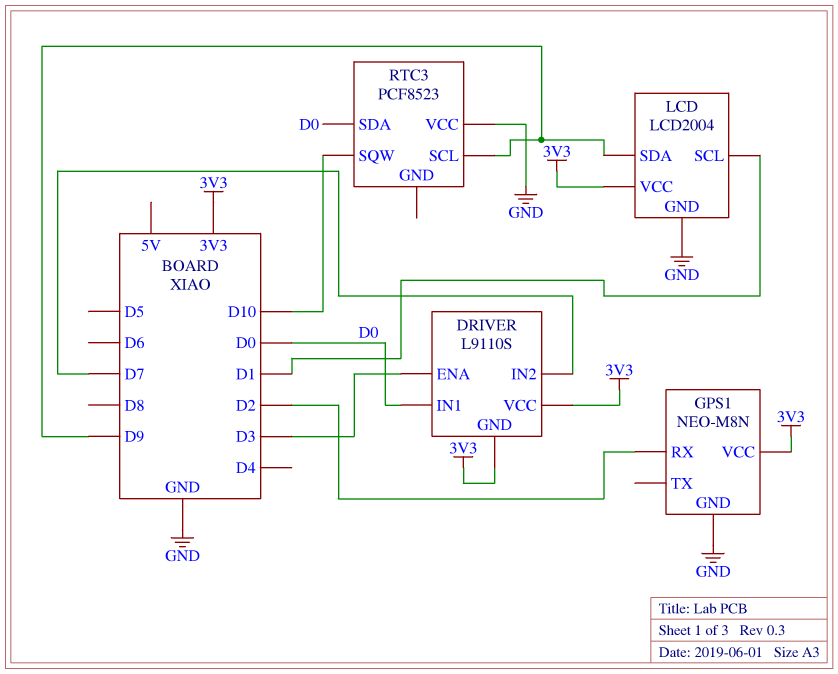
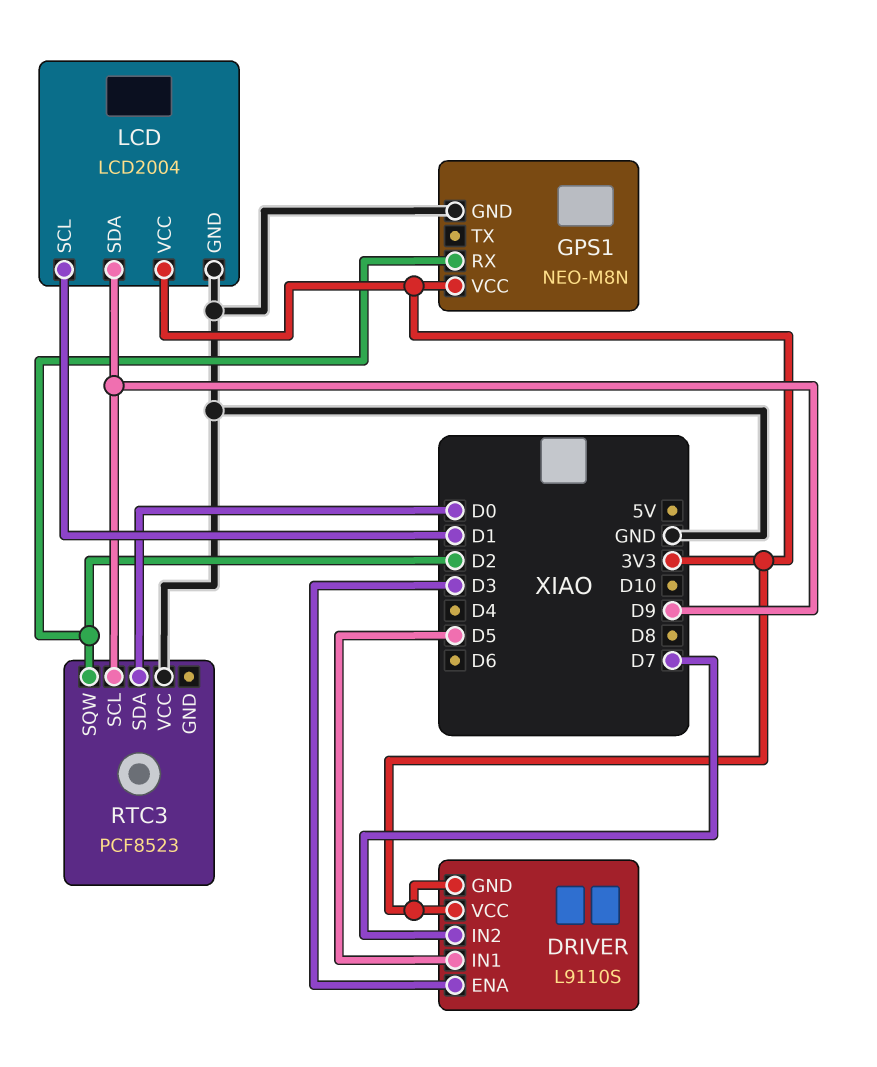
DRIVER pin IN1: D0 -> D5
RTC3 pin SQW: D10 -> D2

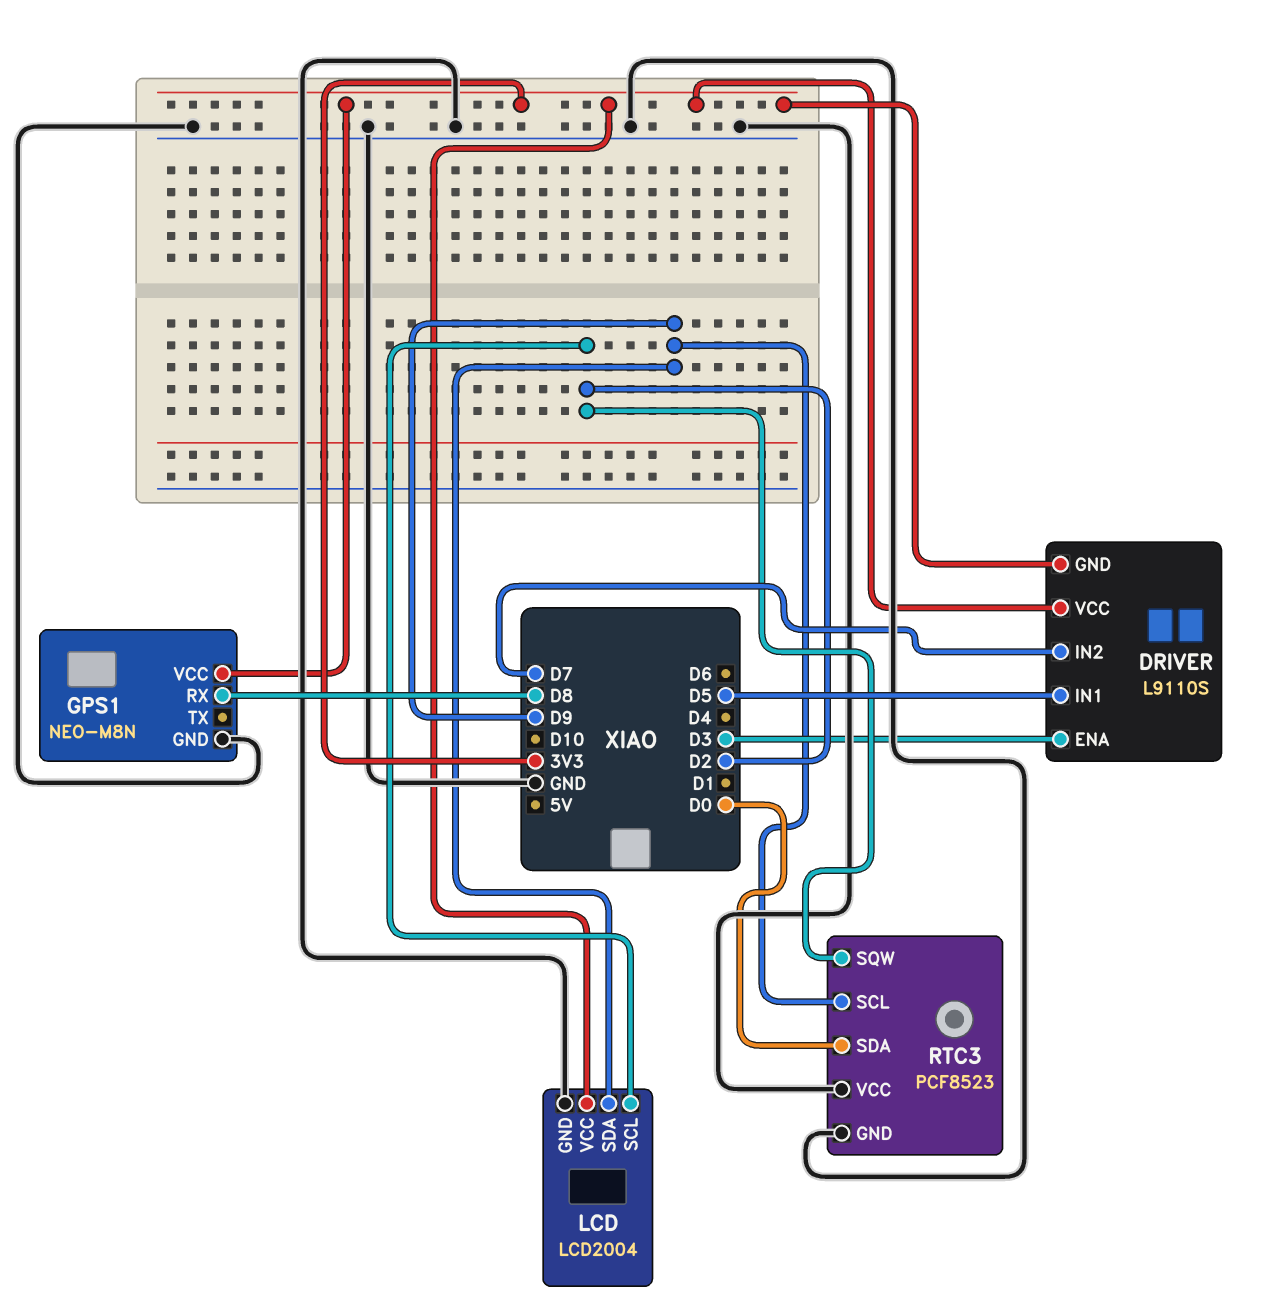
GPS1 pin RX: D2 -> D8
LCD pin SCL: D1 -> D2
RTC3 pin GND: none -> GND

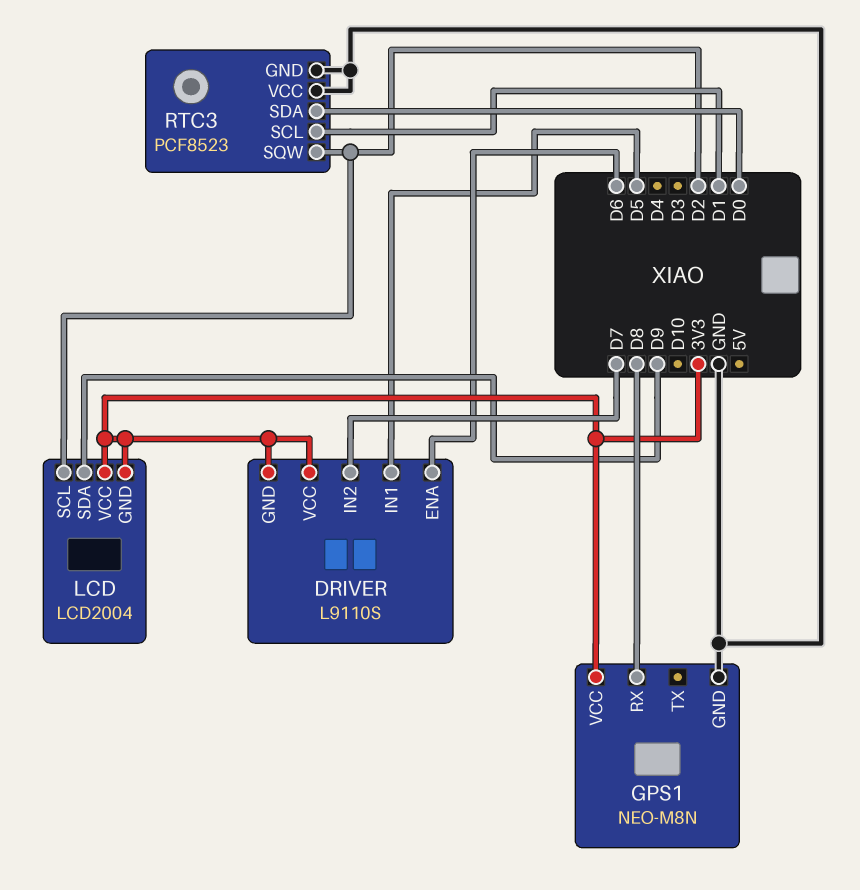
DRIVER pin ENA: D3 -> D6
LCD pin GND: GND -> 3V3
RTC3 pin SCL: D9 -> D1

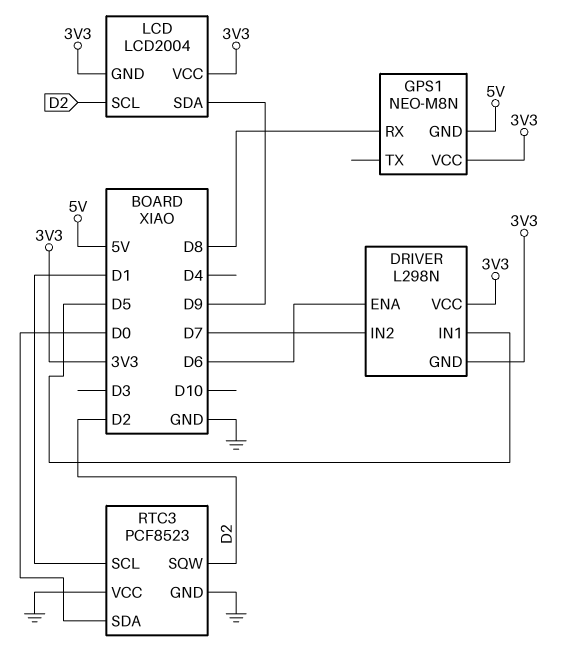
DRIVER: L9110S -> L298N
GPS1 pin GND: GND -> 5V

